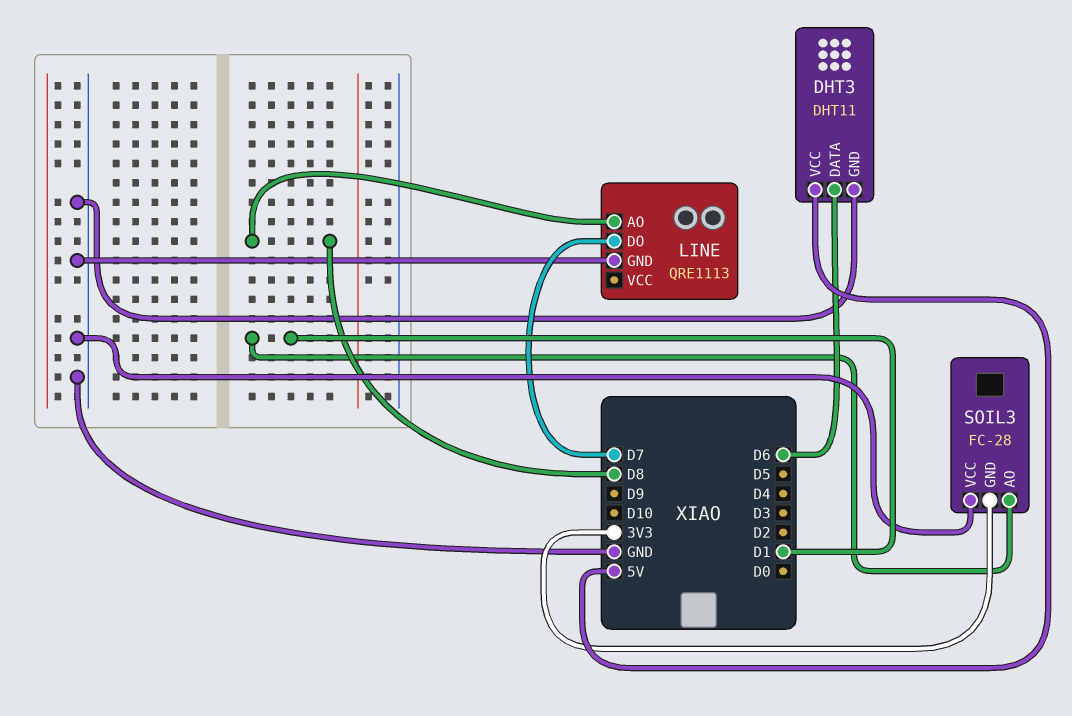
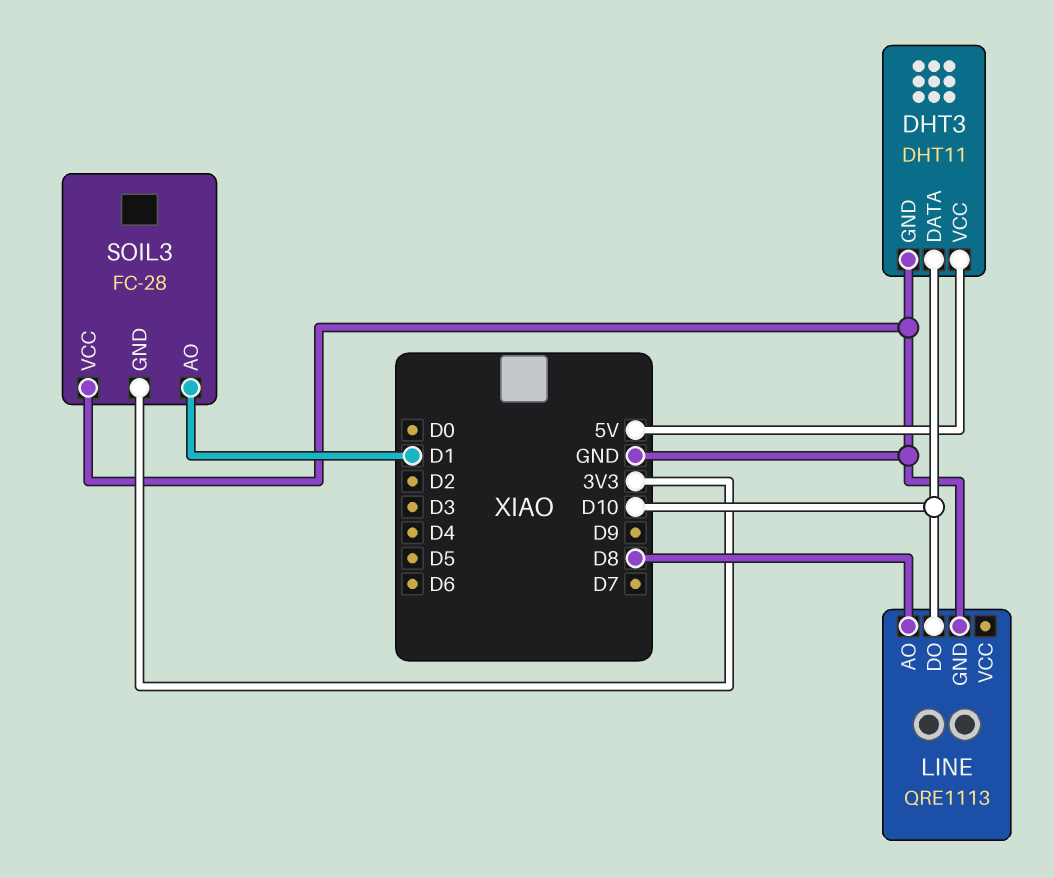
DHT3 pin DATA: D6 -> D10
LINE pin DO: D7 -> D10

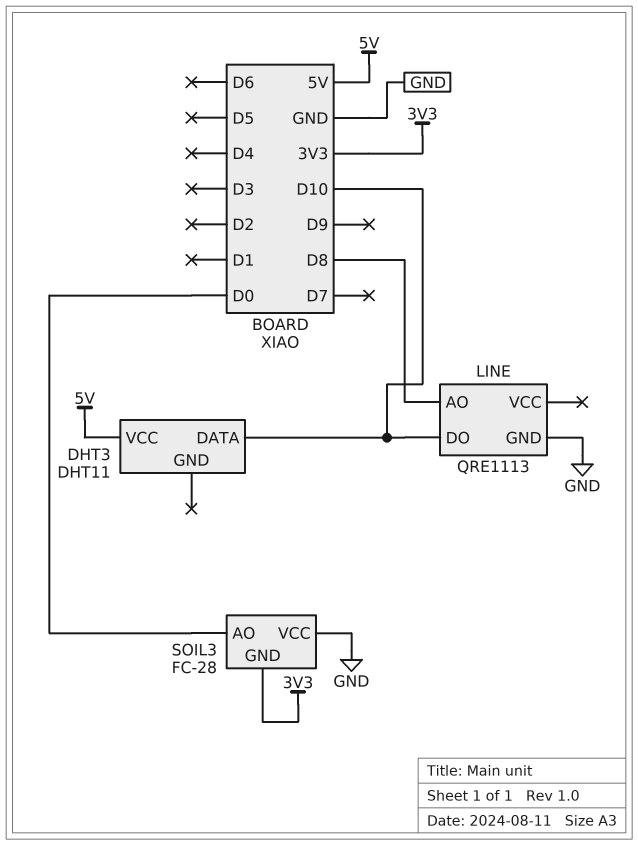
DHT3 pin GND: GND -> none
SOIL3 pin AO: D1 -> D0

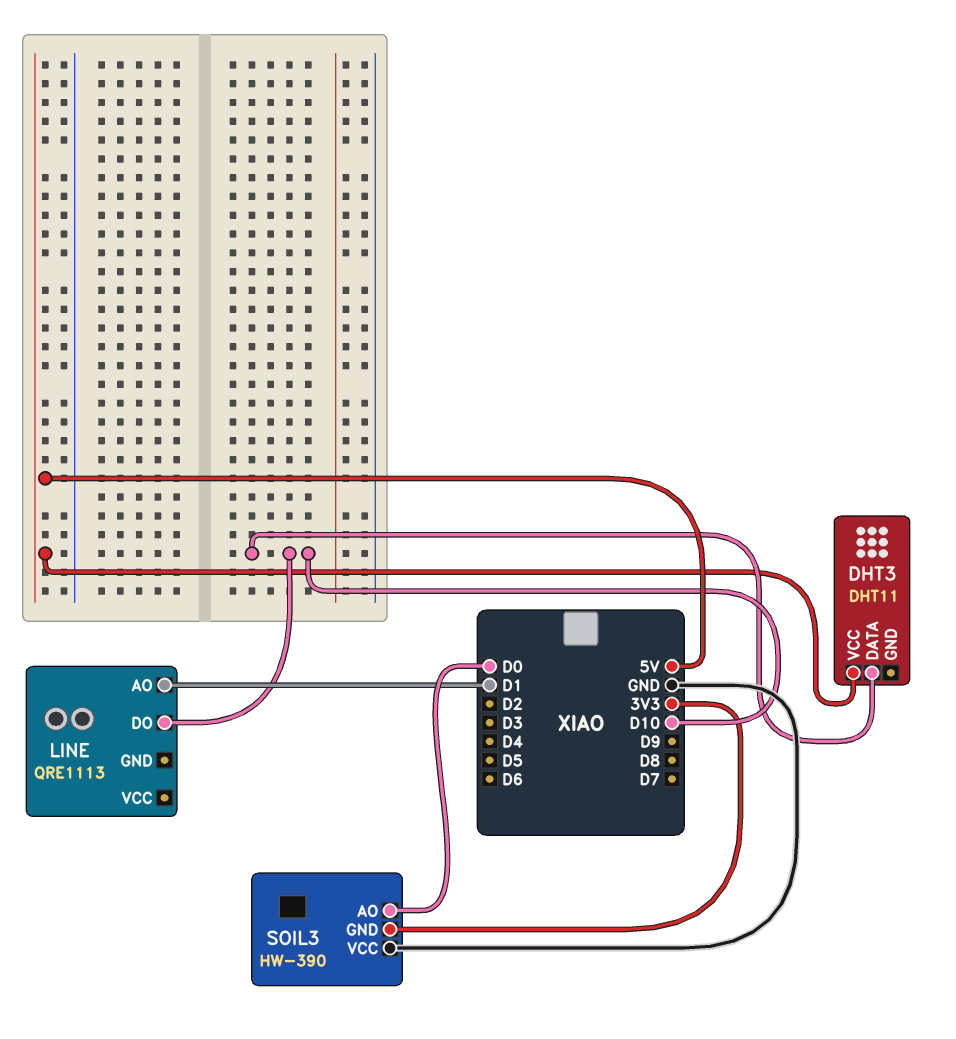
LINE pin AO: D8 -> D1
LINE pin GND: GND -> none
SOIL3: FC-28 -> HW-390

